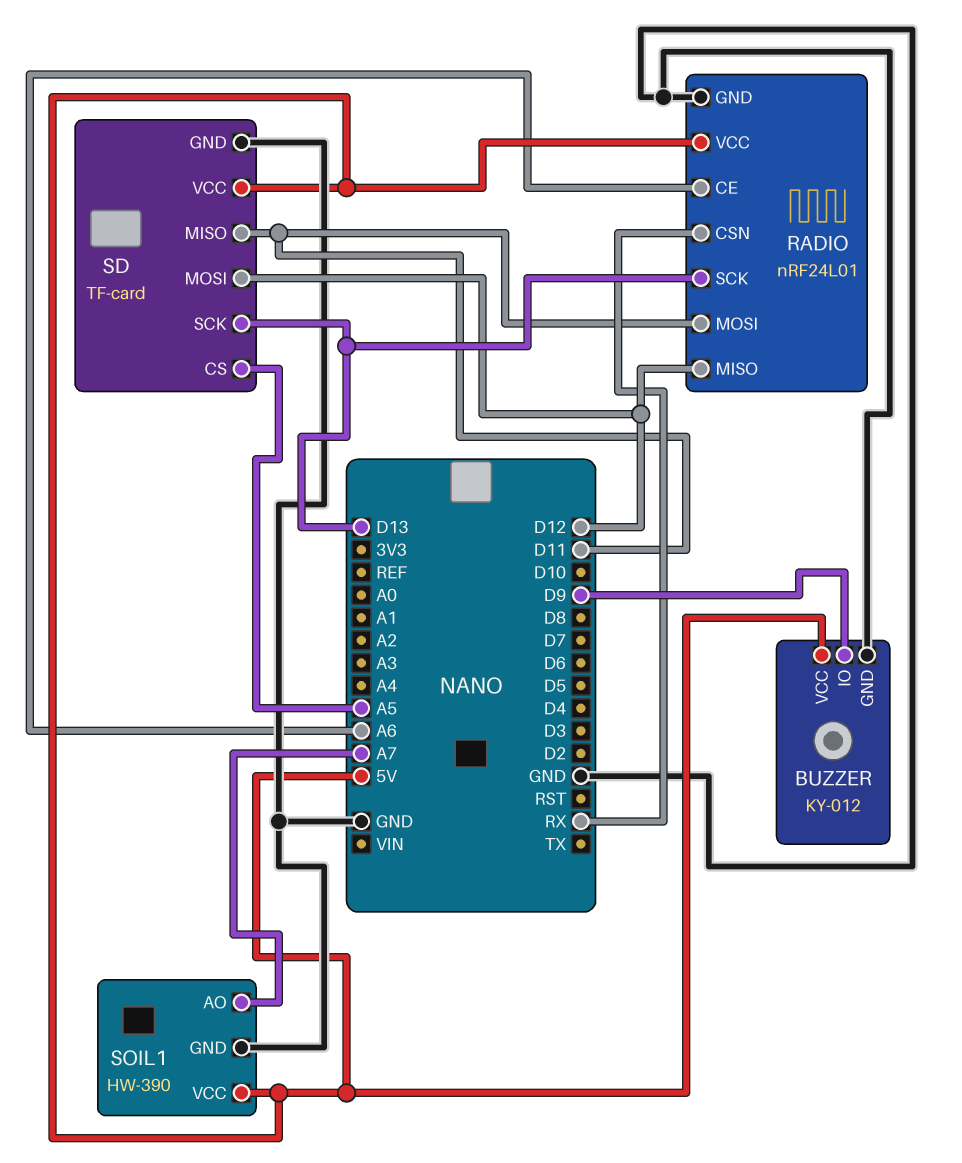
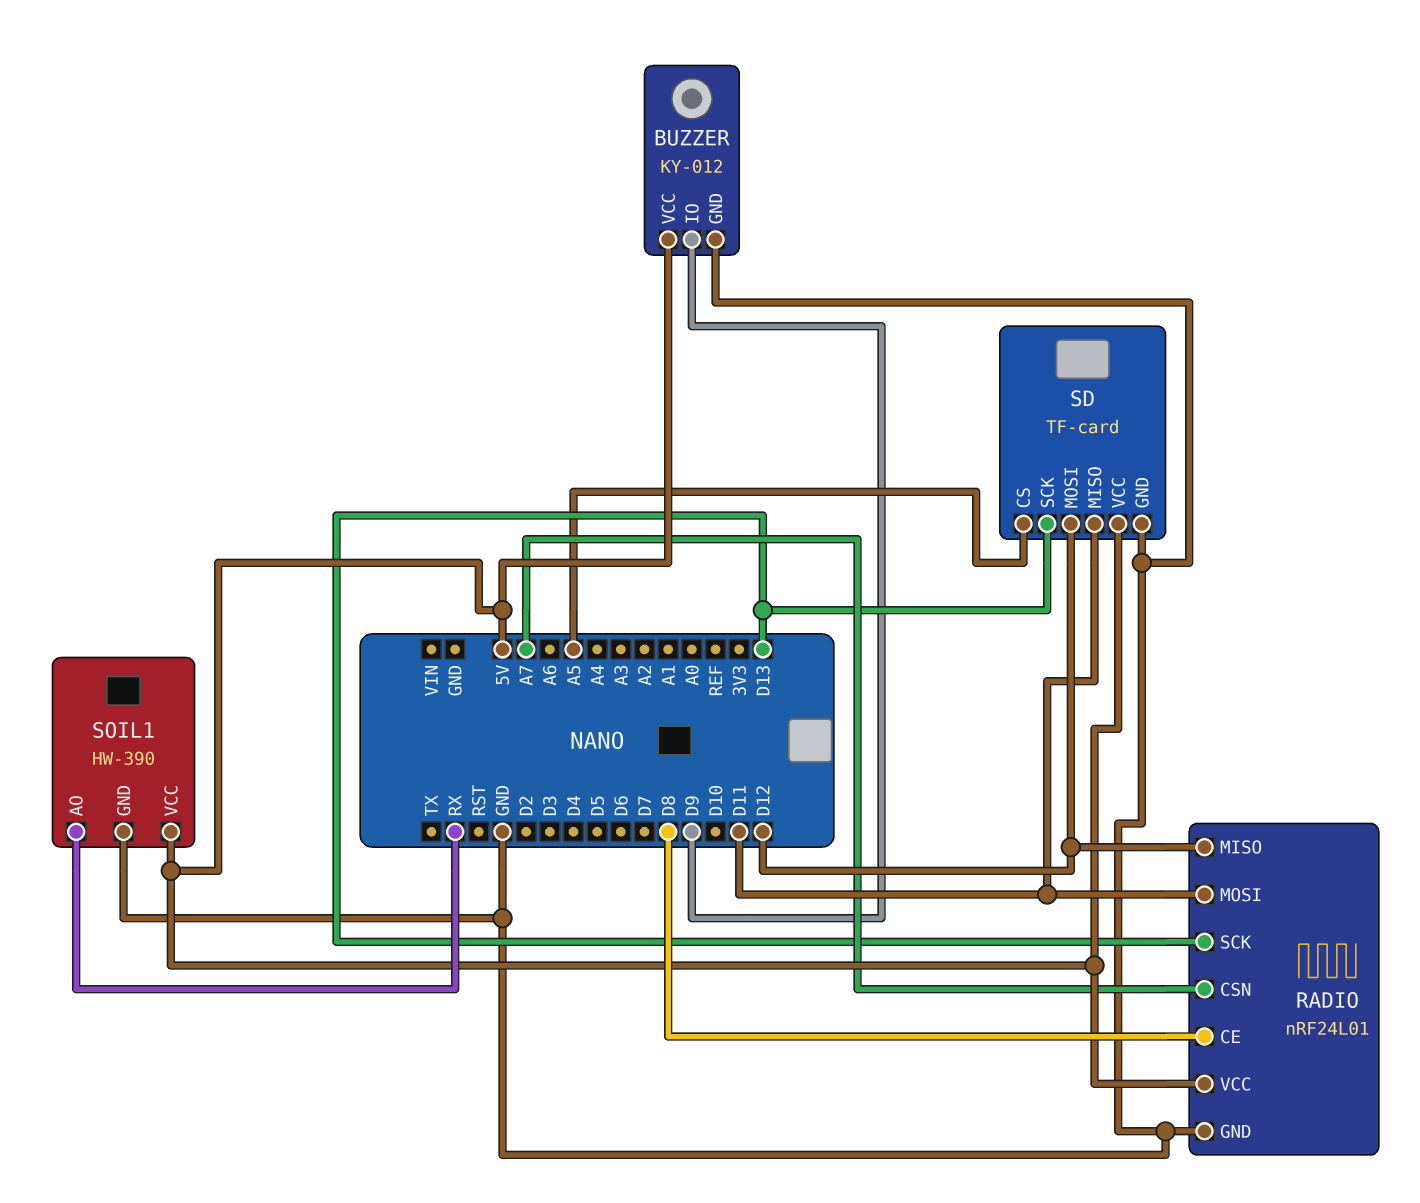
RADIO pin CE: A6 -> D8
RADIO pin CSN: RX -> A7
SOIL1 pin AO: A7 -> RX

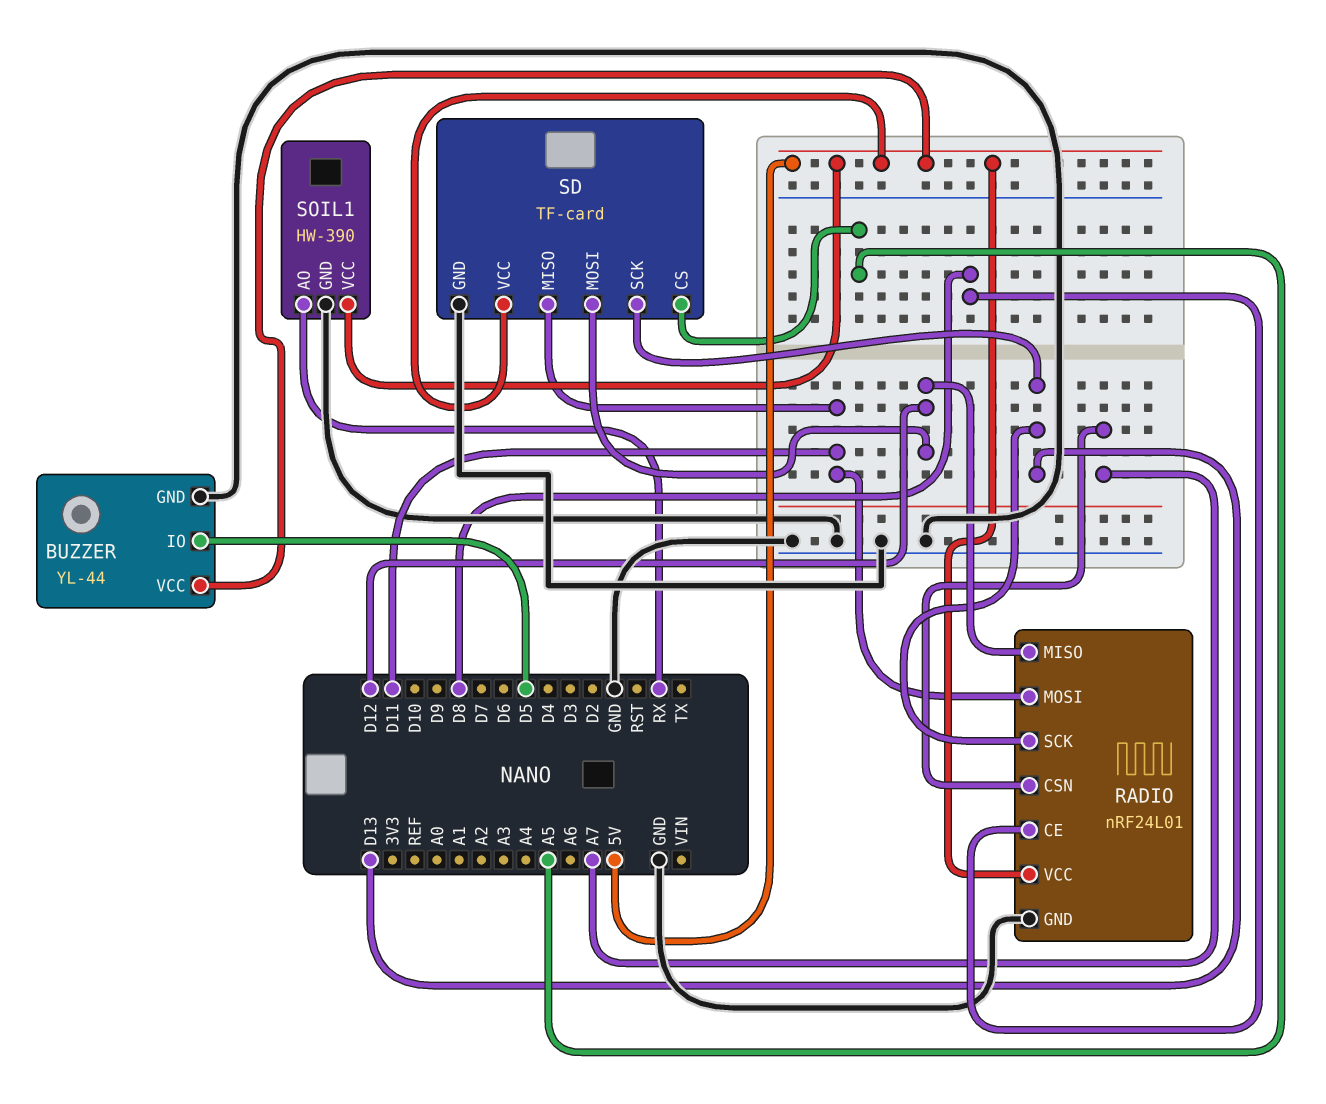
BUZZER: KY-012 -> YL-44
BUZZER pin IO: D9 -> D5

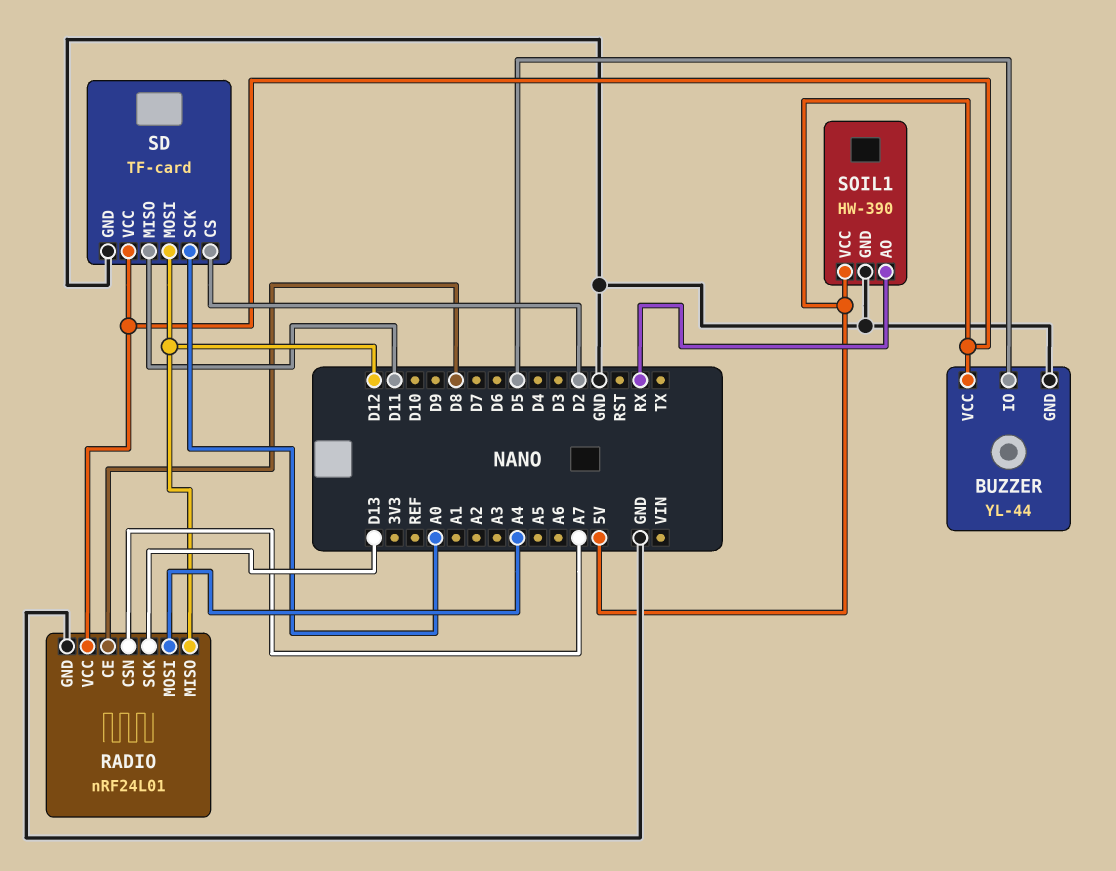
RADIO pin MOSI: D11 -> A4
SD pin CS: A5 -> D2
SD pin SCK: D13 -> A0

